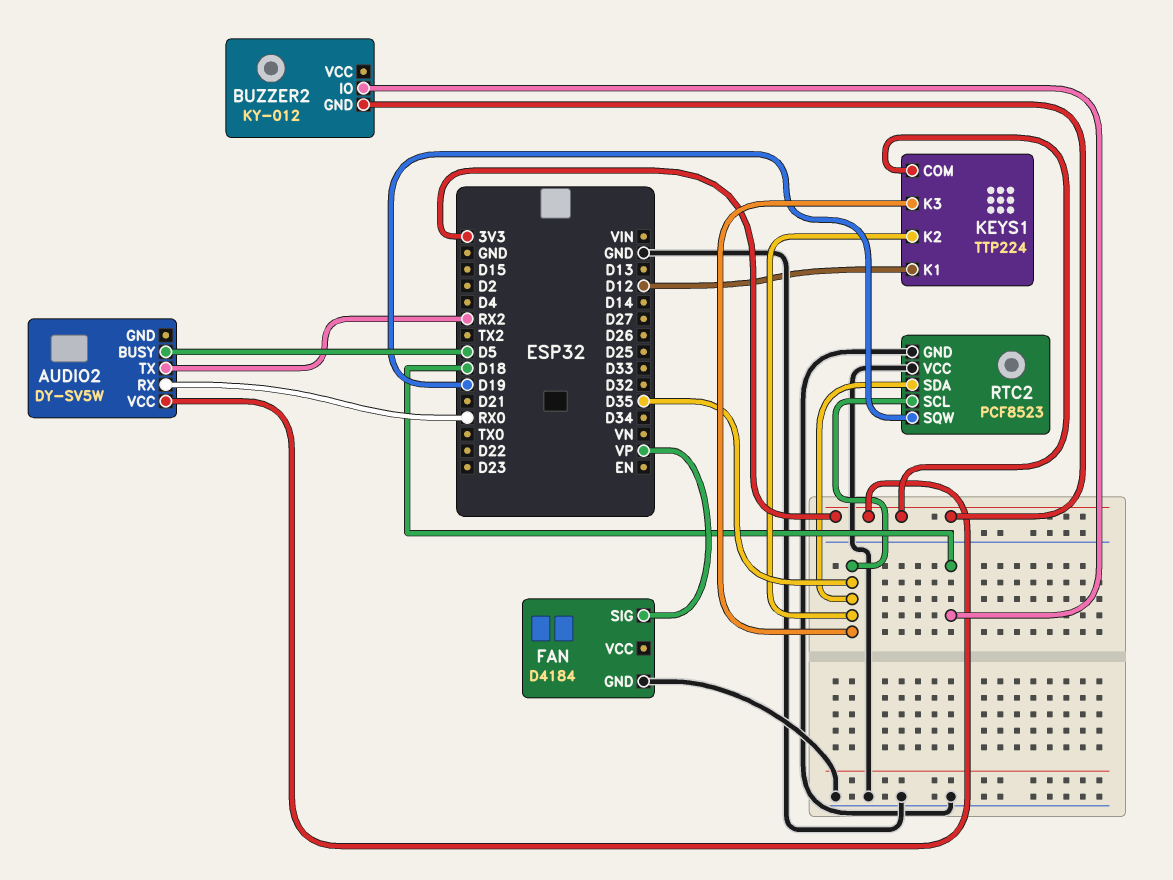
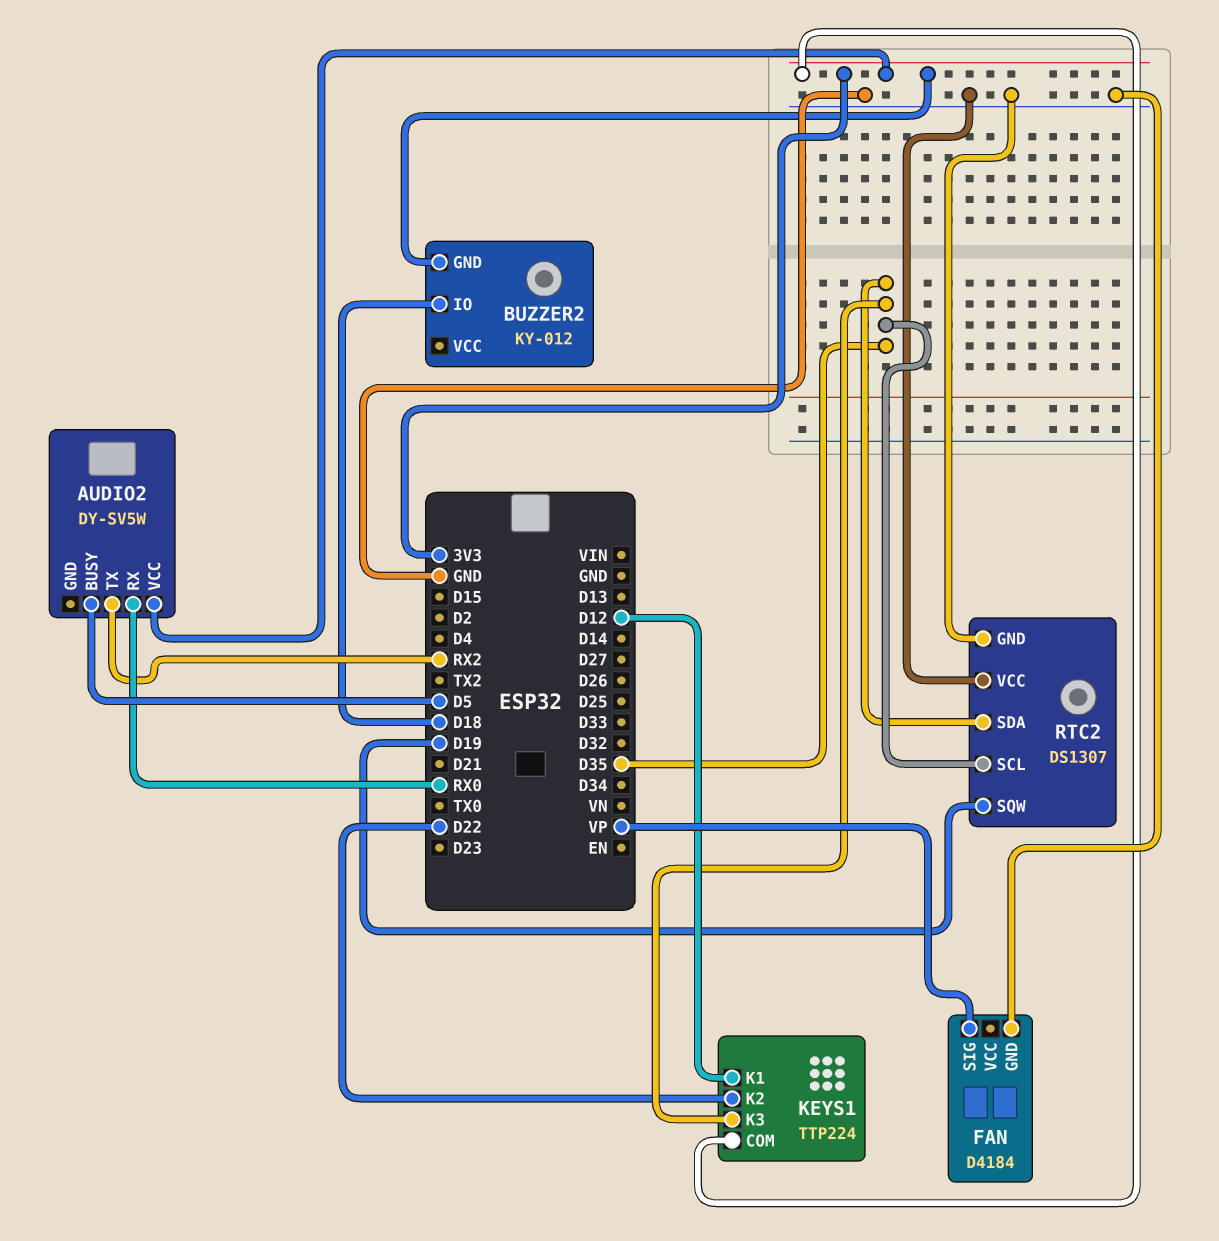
KEYS1 pin K2: D35 -> D22
RTC2: PCF8523 -> DS1307

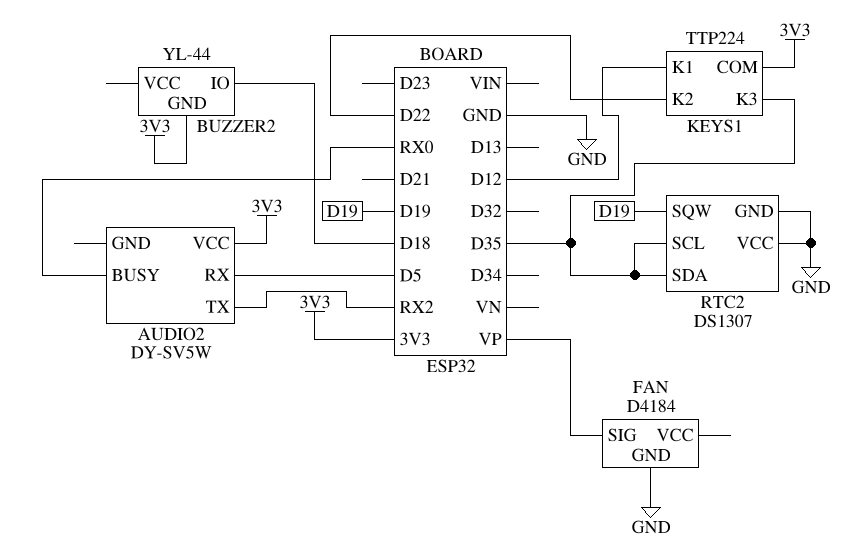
AUDIO2 pin BUSY: D5 -> RX0
AUDIO2 pin RX: RX0 -> D5
BUZZER2: KY-012 -> YL-44

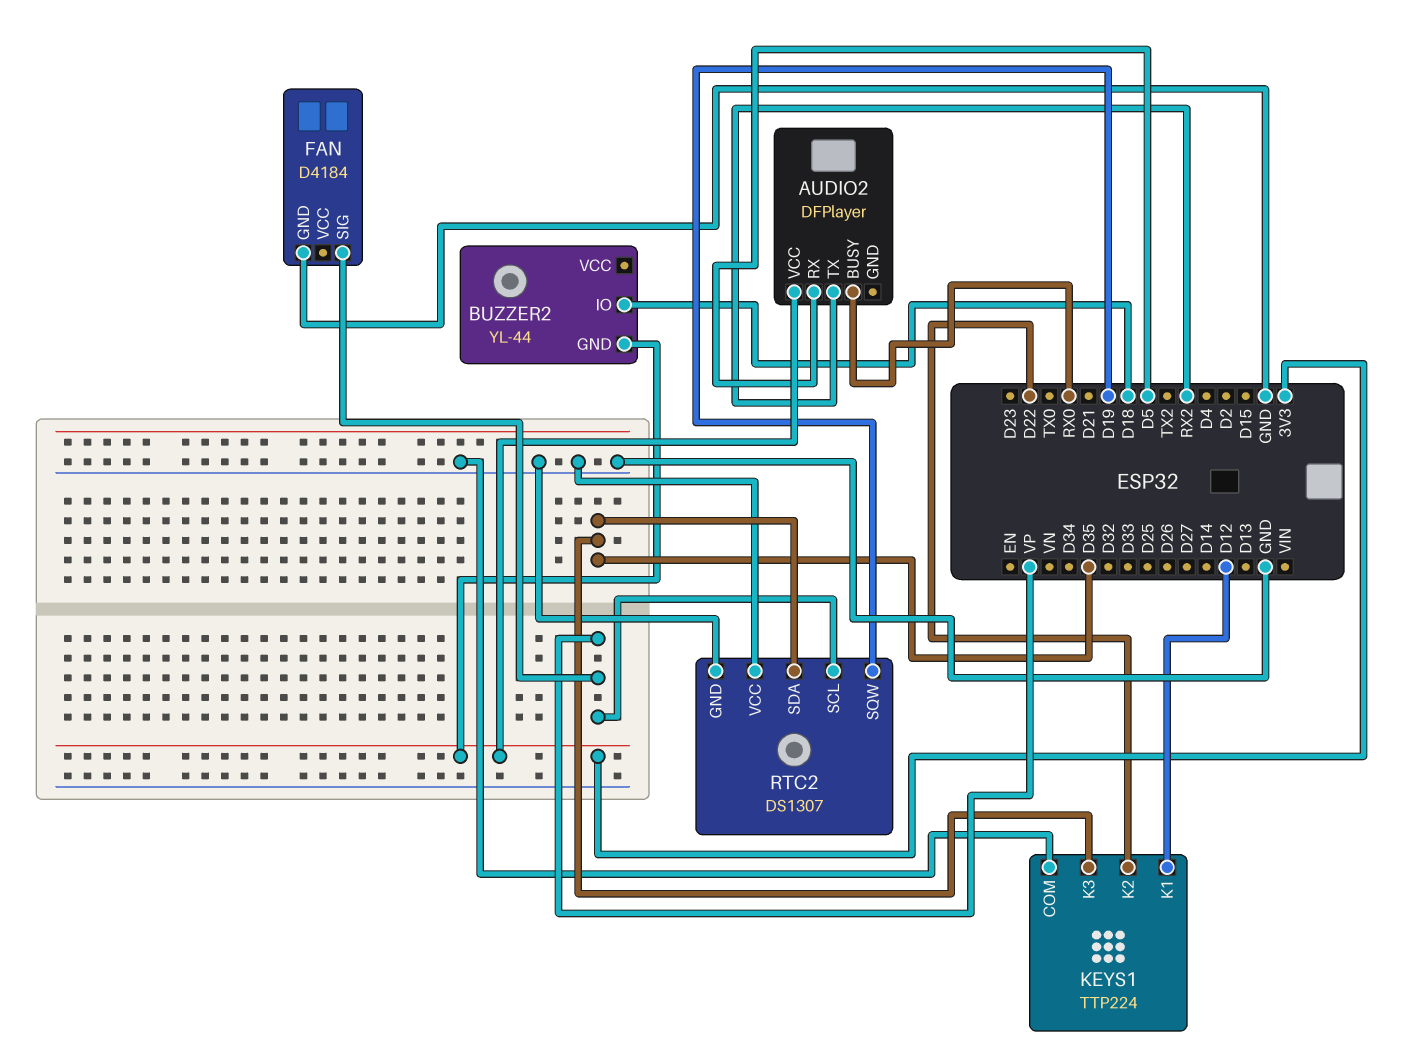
AUDIO2: DY-SV5W -> DFPlayer
KEYS1 pin COM: 3V3 -> GND
RTC2 pin SCL: D35 -> VP

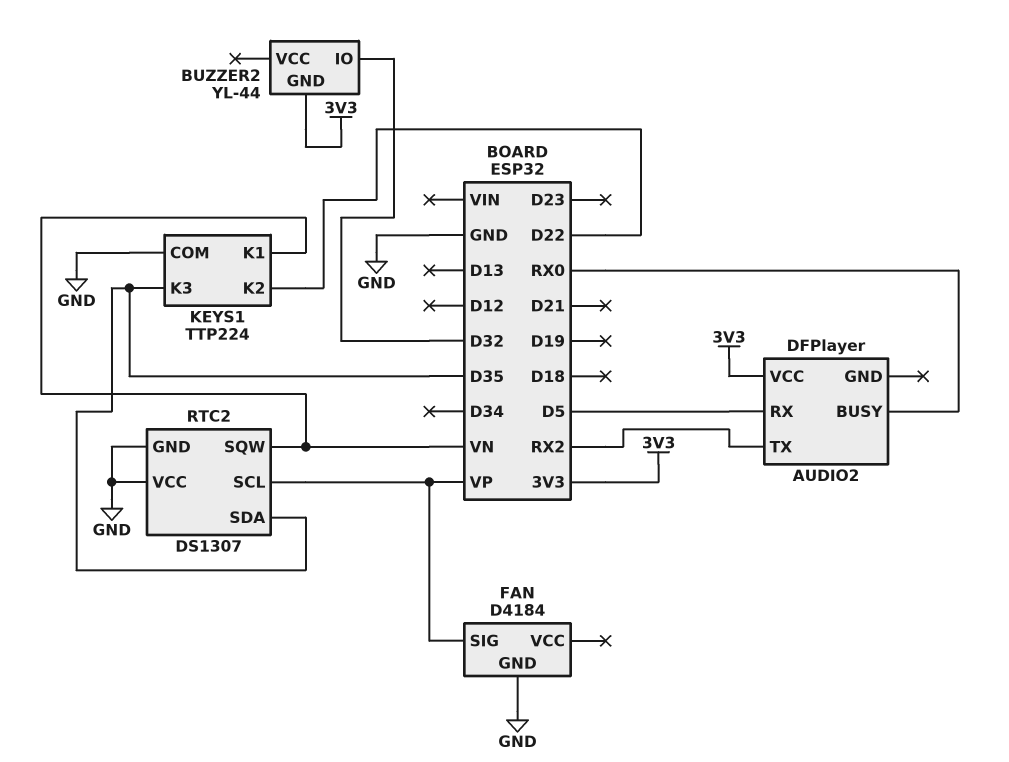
BUZZER2 pin IO: D18 -> D32
KEYS1 pin K1: D12 -> VN
RTC2 pin SQW: D19 -> VN

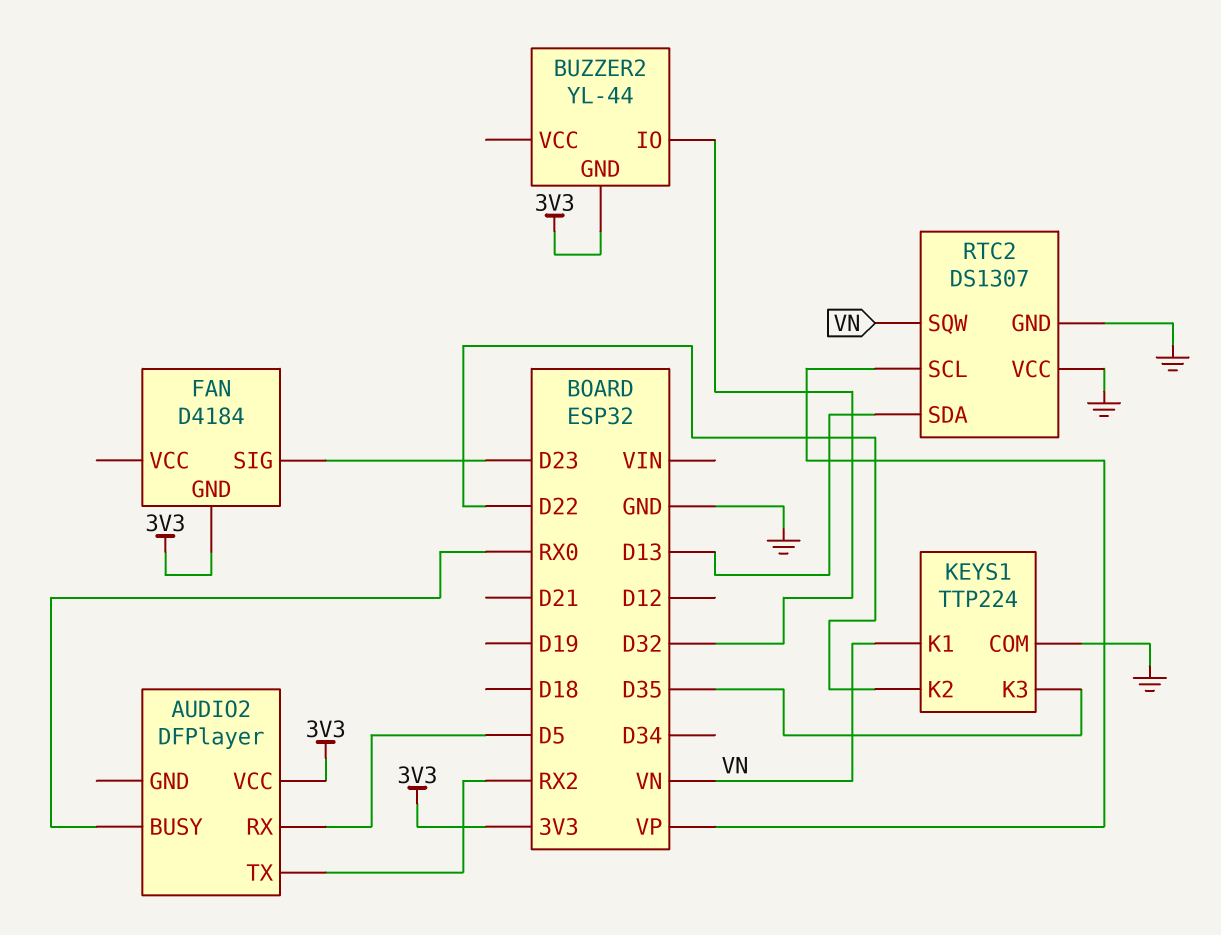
FAN pin GND: GND -> 3V3
FAN pin SIG: VP -> D23
RTC2 pin SDA: D35 -> D13

